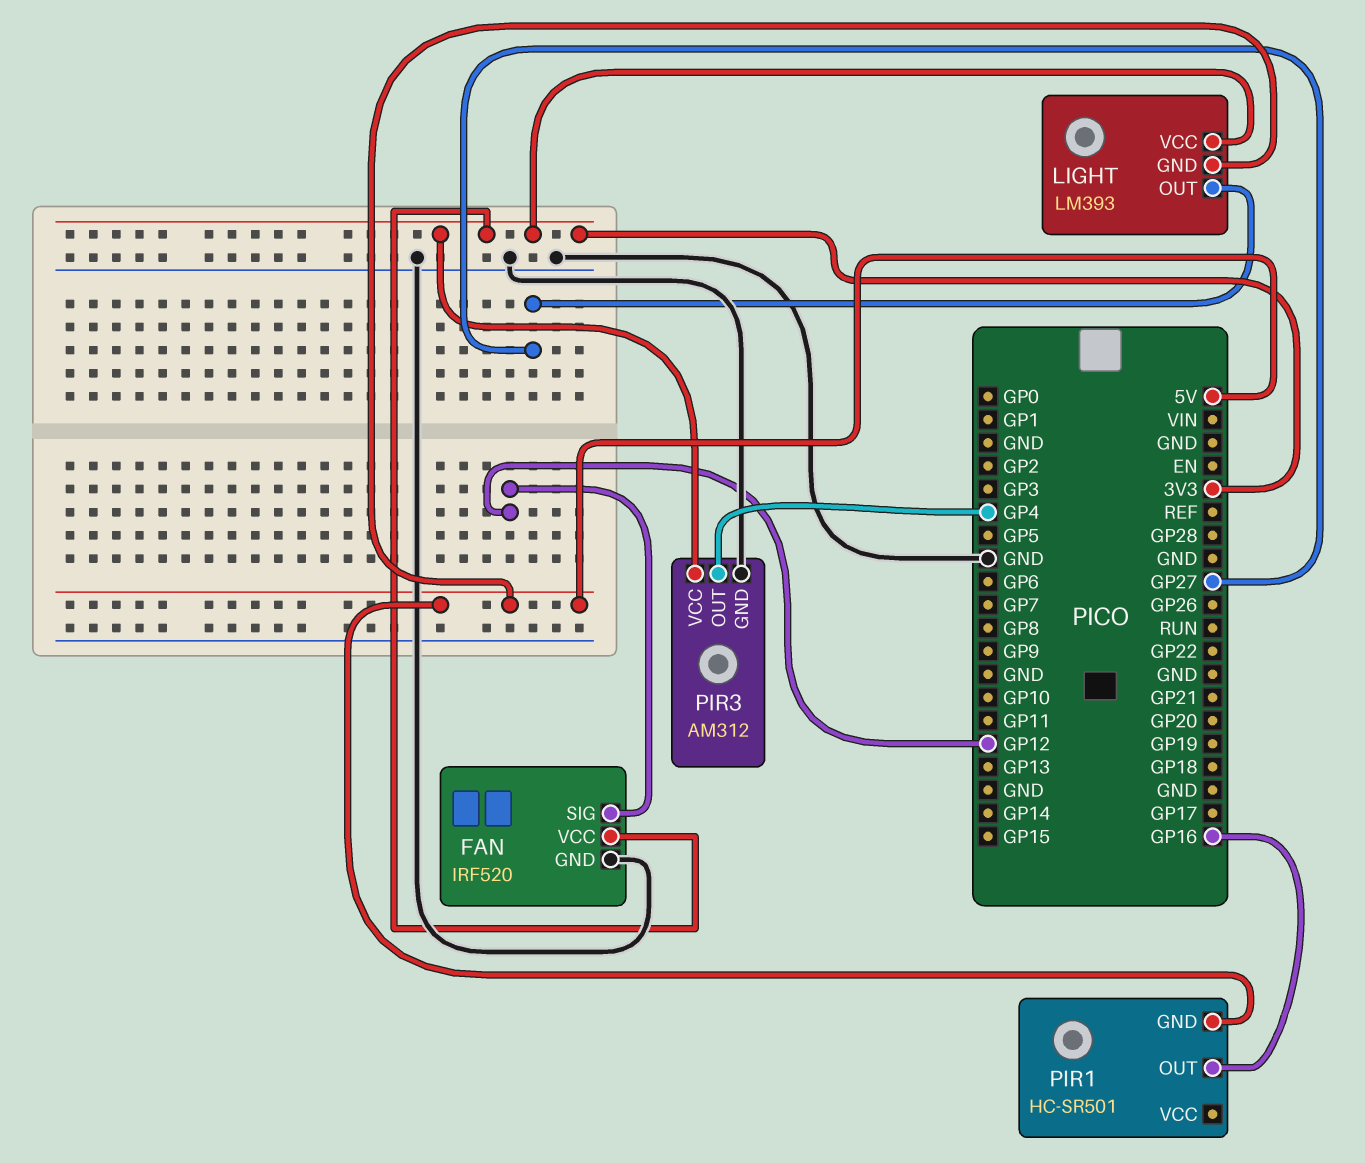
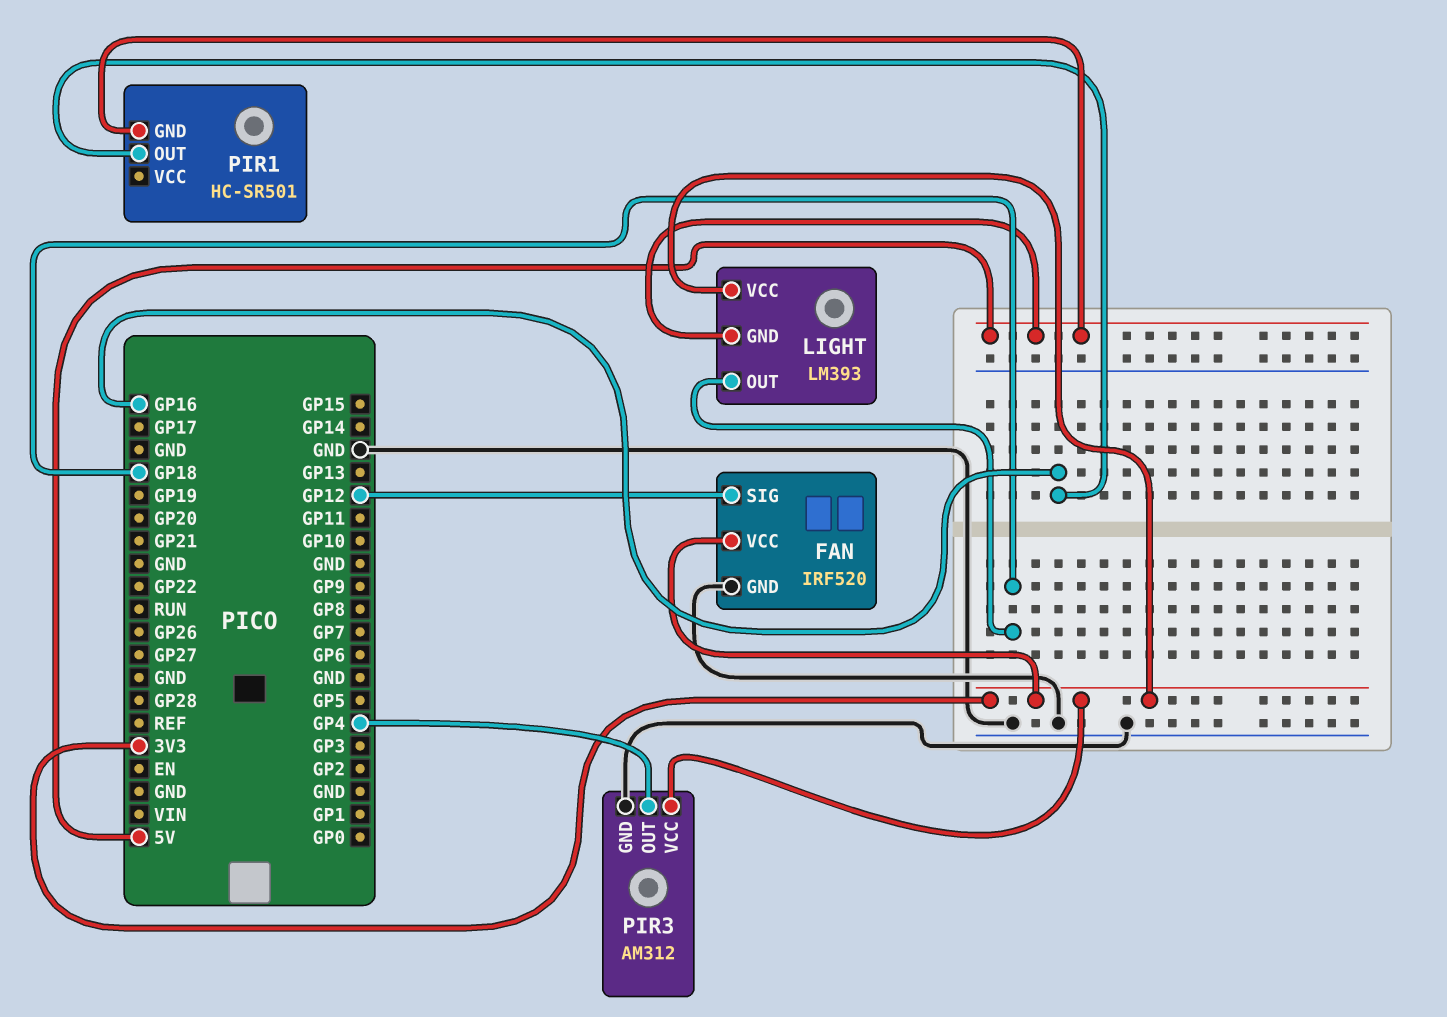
LIGHT pin OUT: GP27 -> GP18

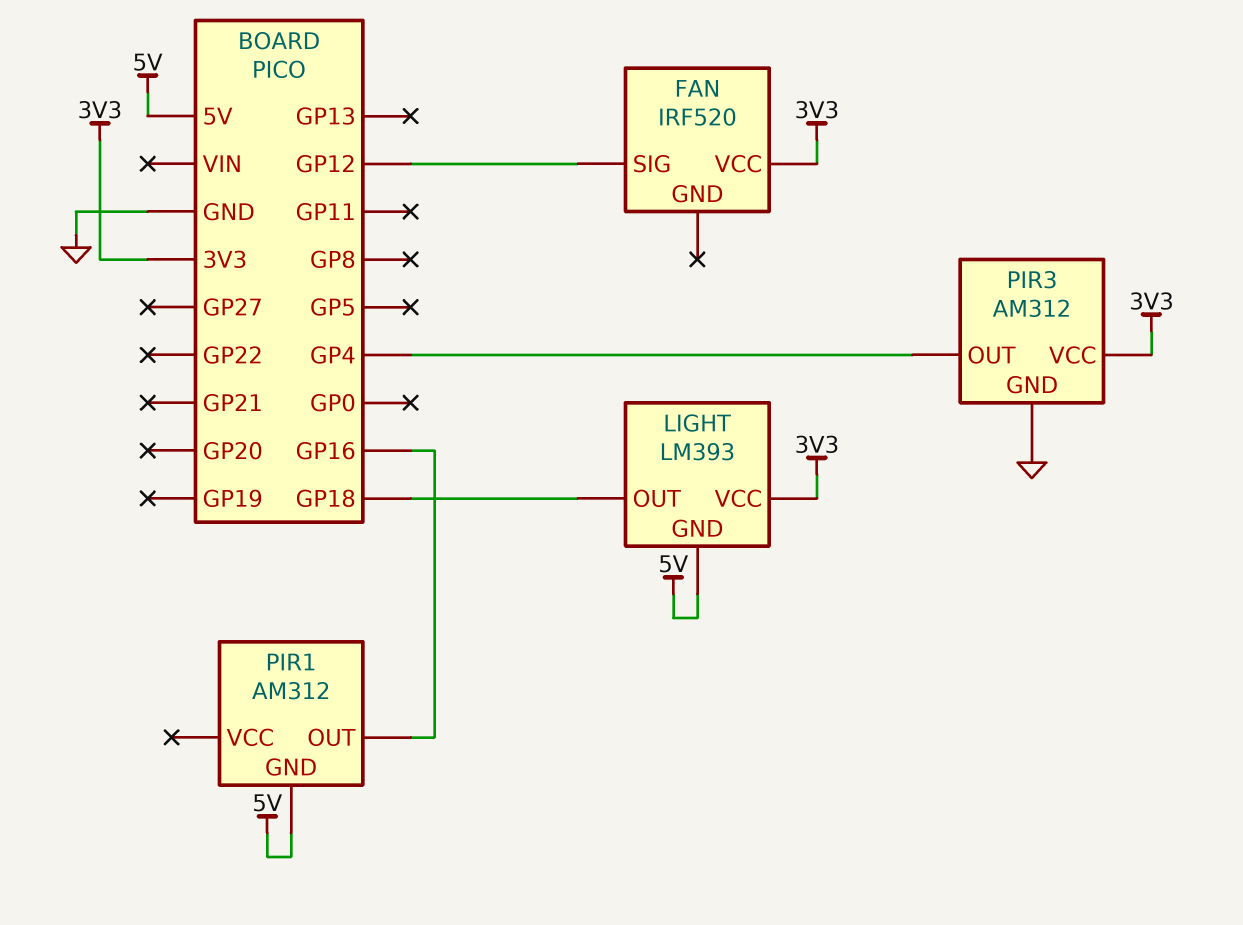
FAN pin GND: GND -> none
PIR1: HC-SR501 -> AM312

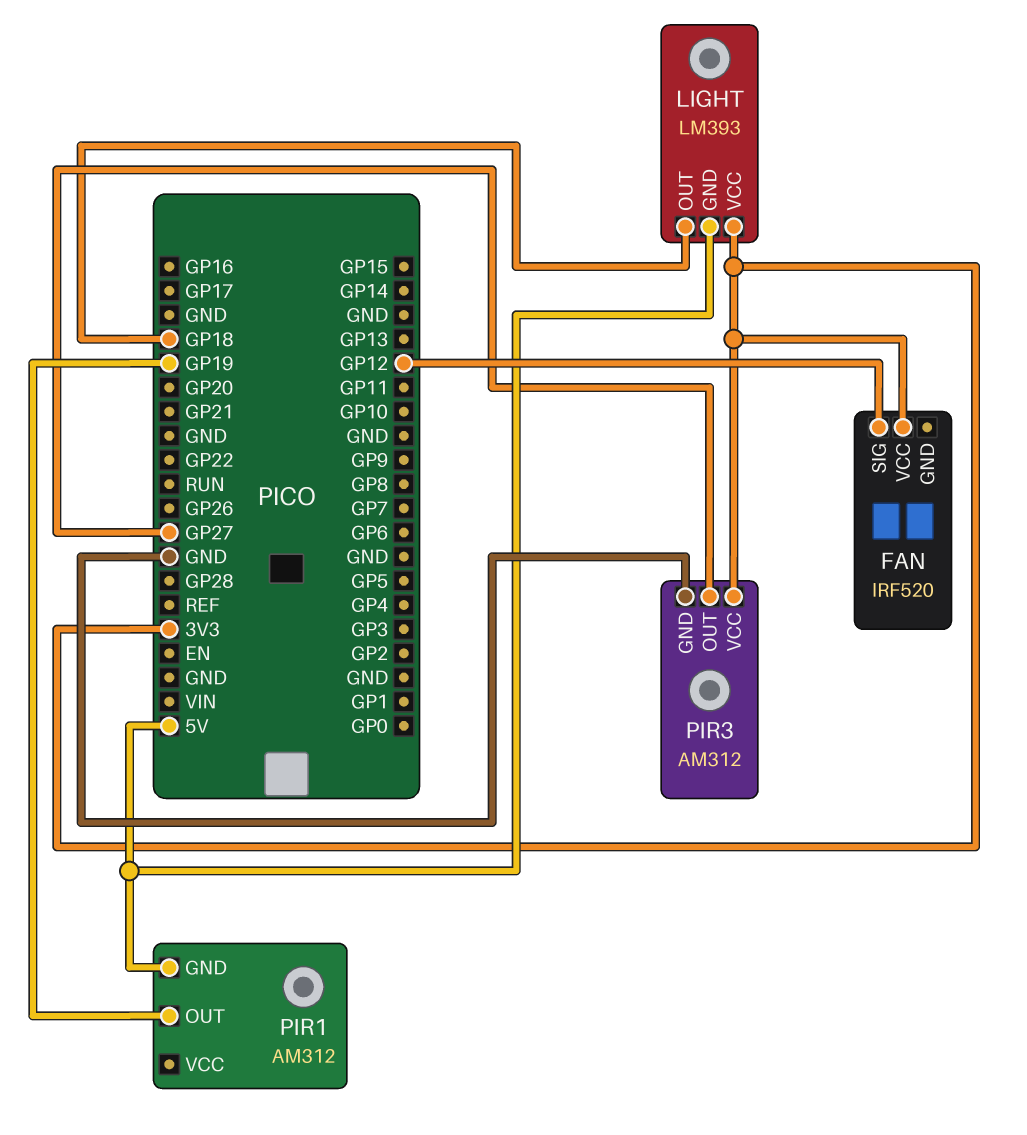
PIR1 pin OUT: GP16 -> GP19
PIR3 pin OUT: GP4 -> GP27

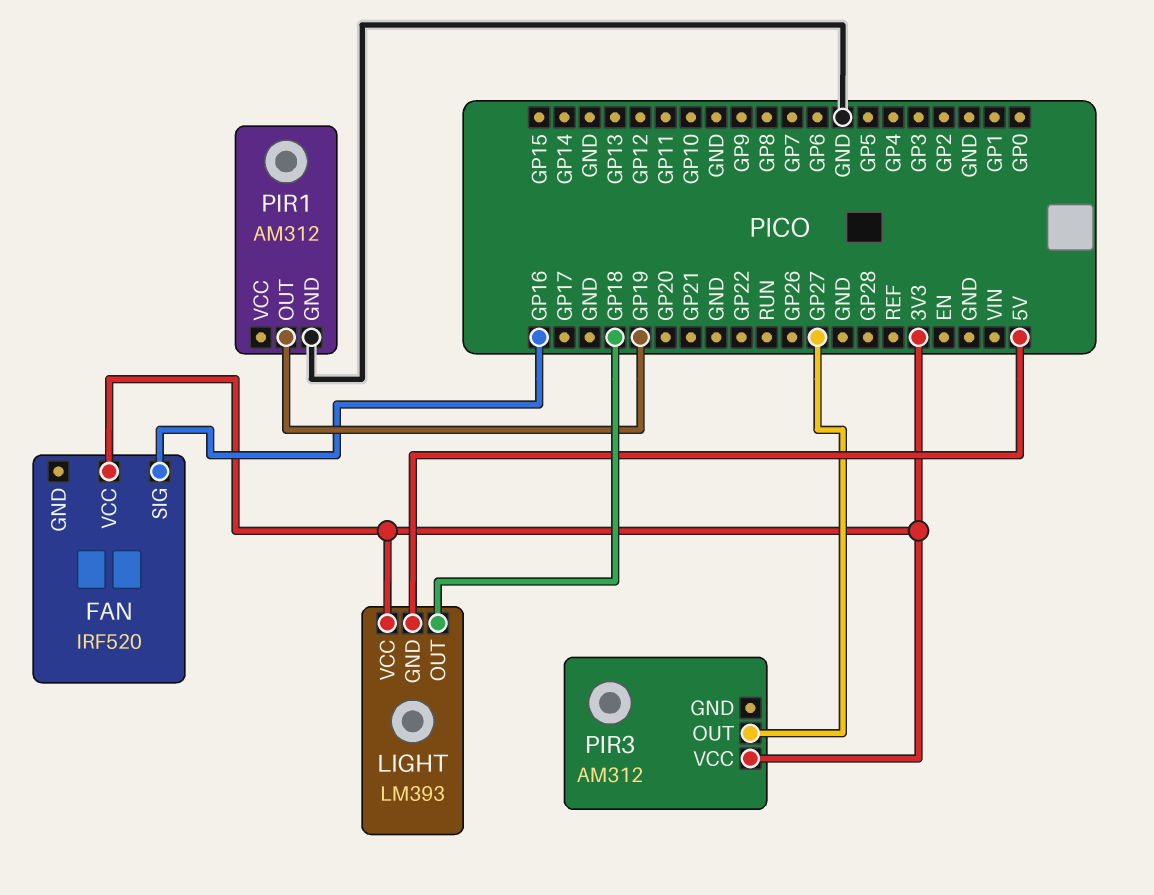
FAN pin SIG: GP12 -> GP16
PIR1 pin GND: 5V -> GND
PIR3 pin GND: GND -> none

